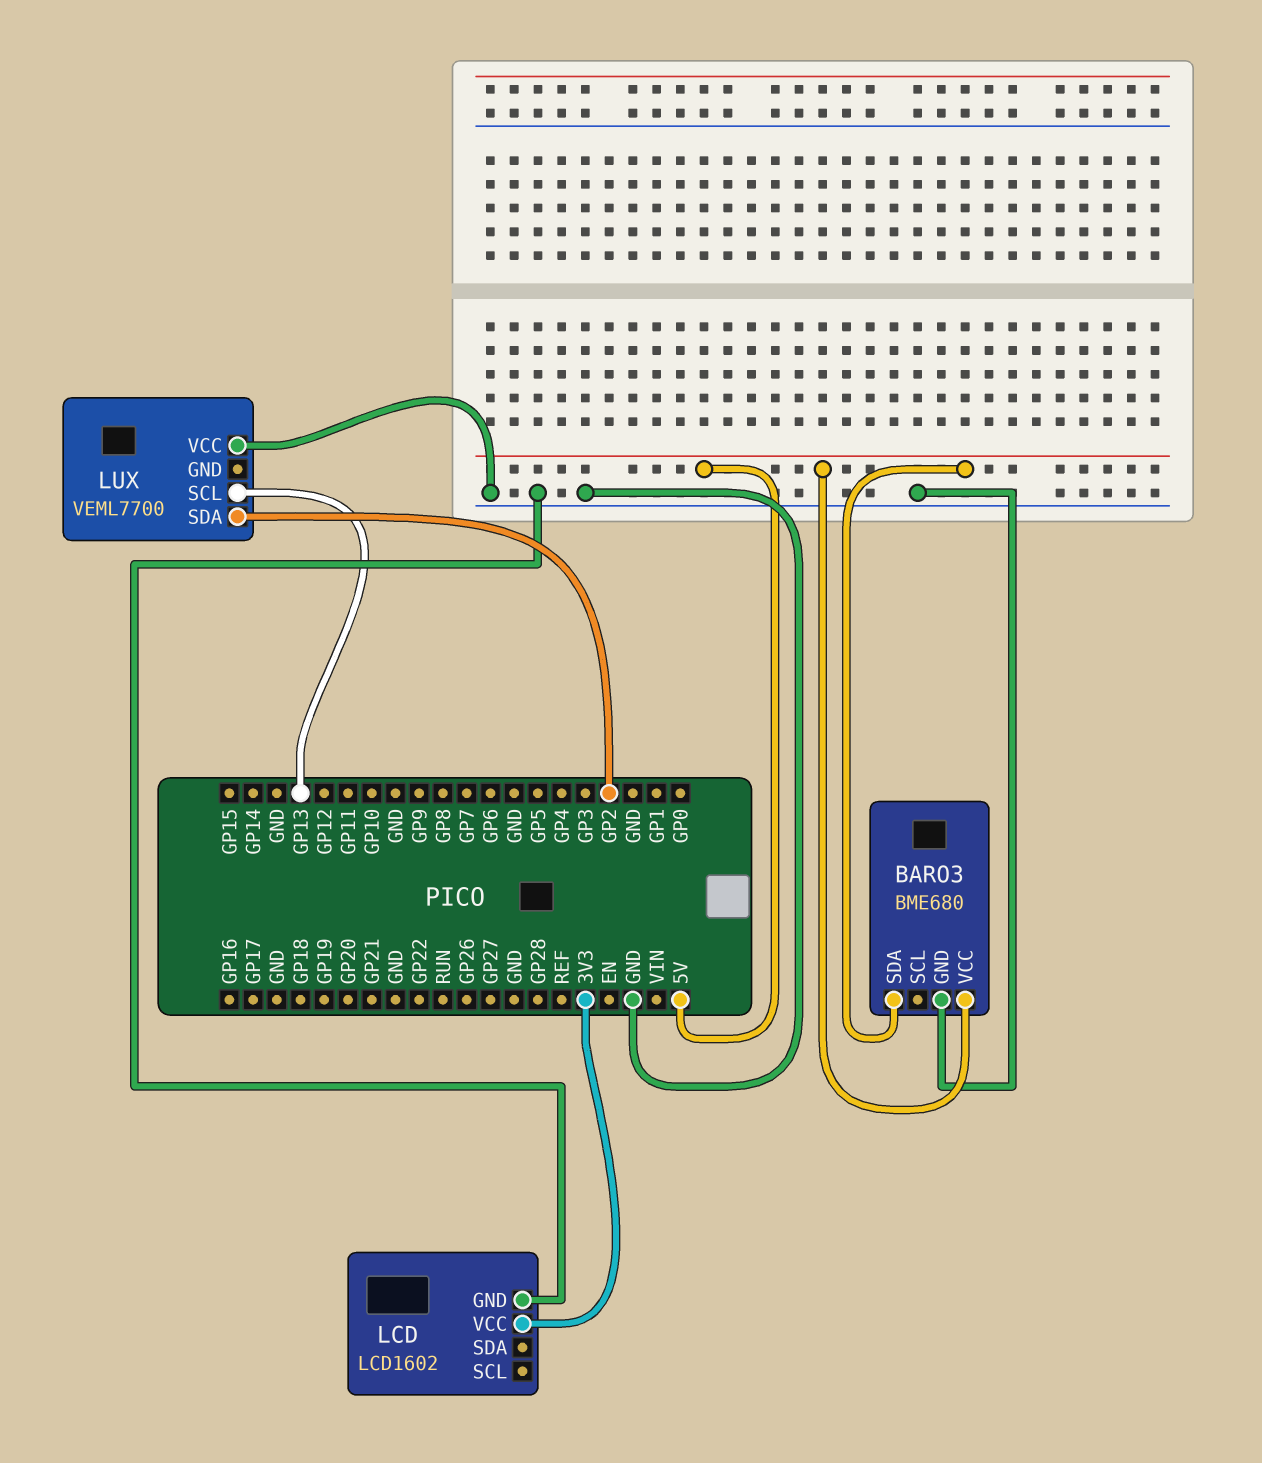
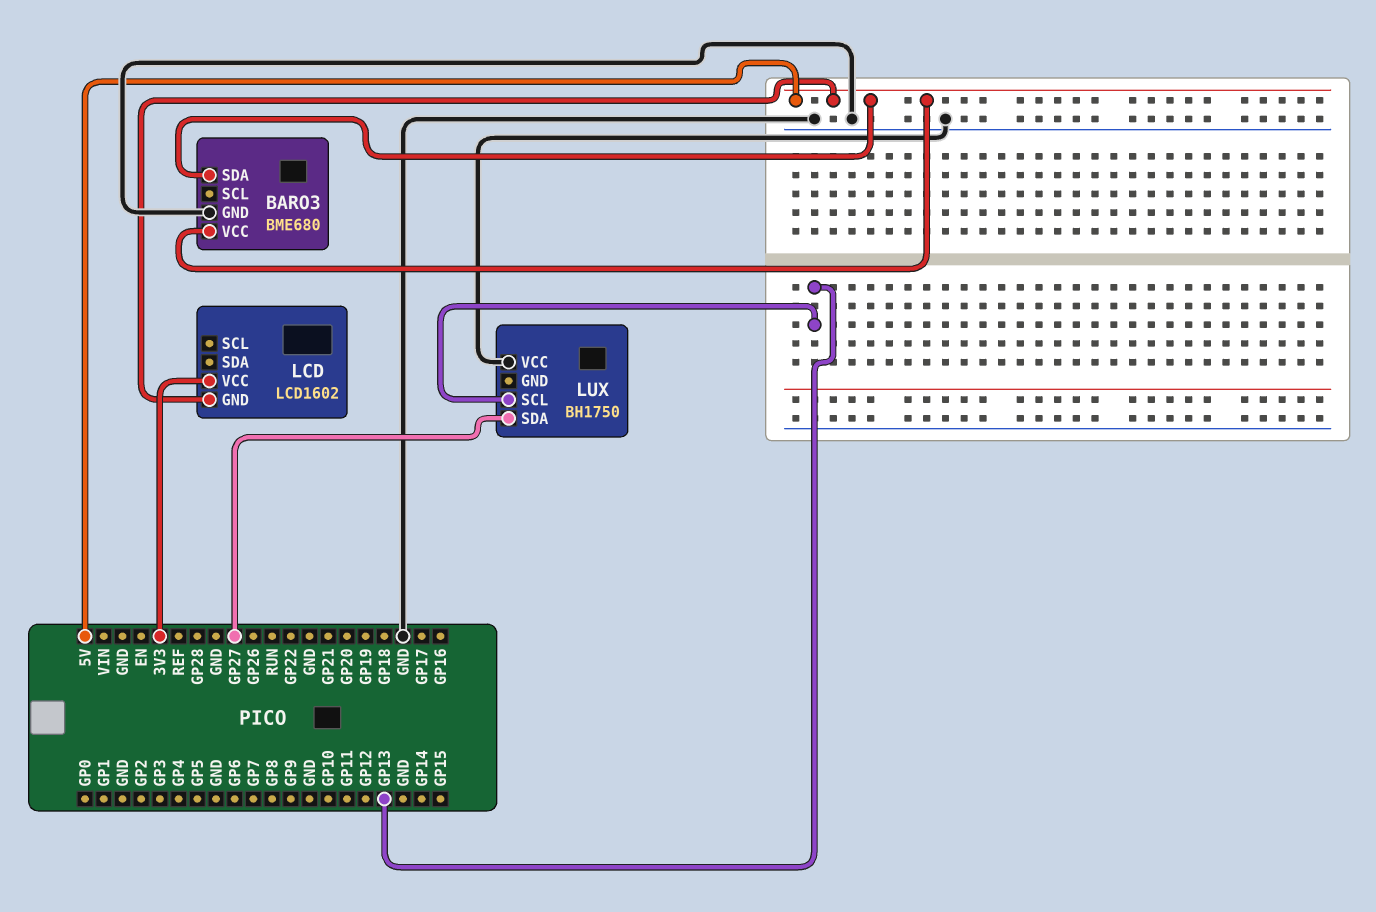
LCD pin GND: GND -> 5V
LUX: VEML7700 -> BH1750
LUX pin SDA: GP2 -> GP27

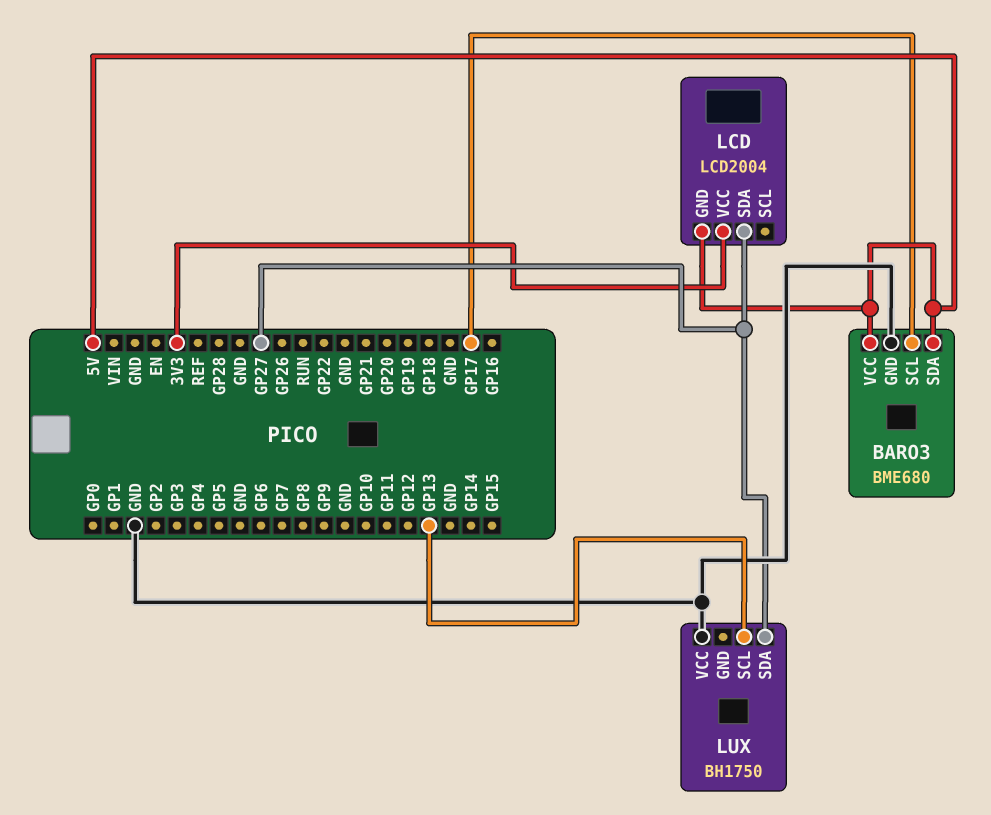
BARO3 pin SCL: none -> GP17
LCD: LCD1602 -> LCD2004
LCD pin SDA: none -> GP27

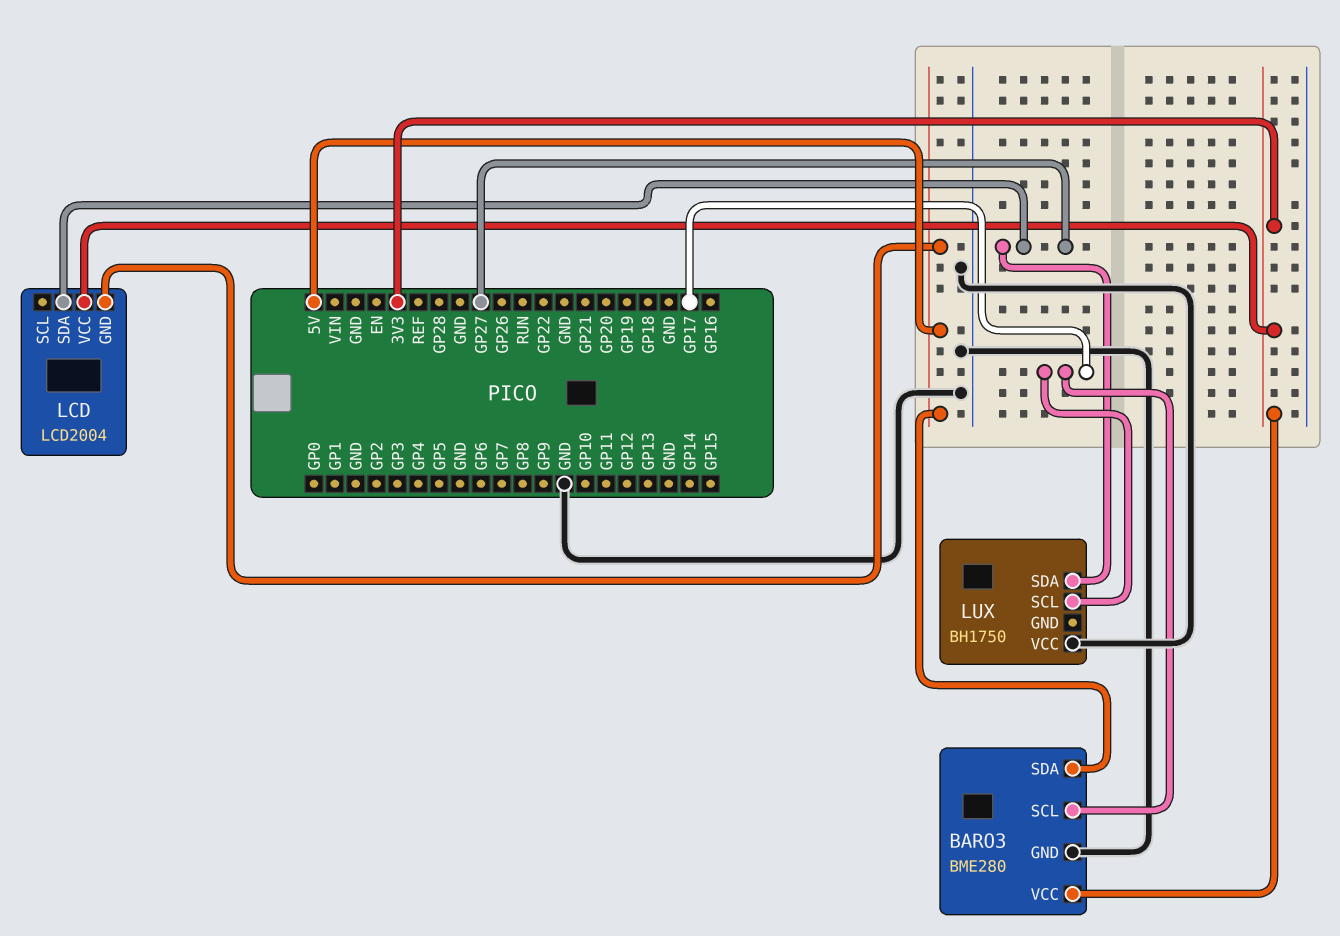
BARO3: BME680 -> BME280
BARO3 pin VCC: 5V -> 3V3
LUX pin SCL: GP13 -> GP17

